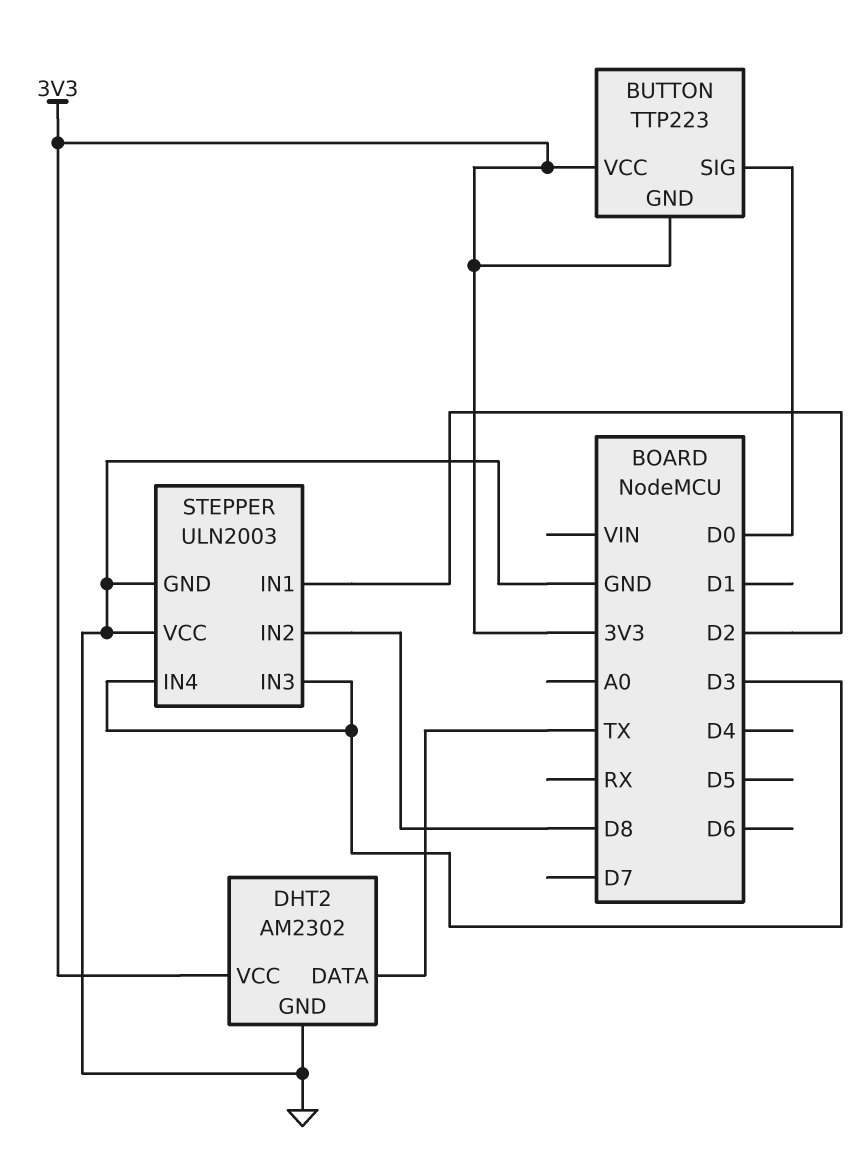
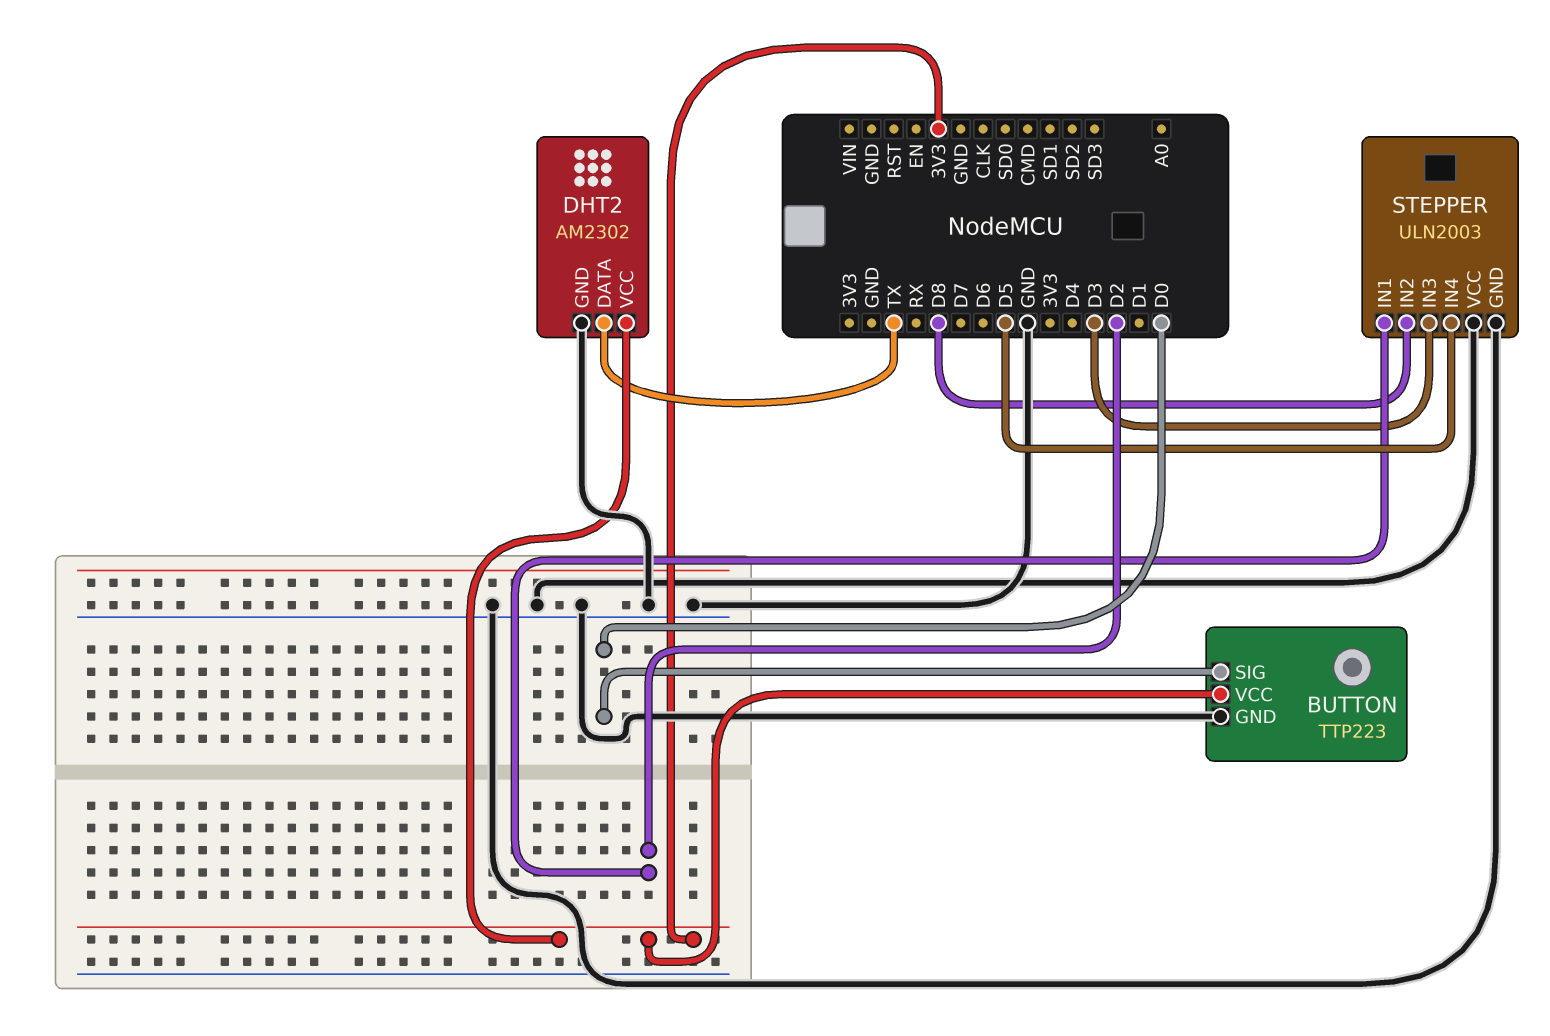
BUTTON pin GND: 3V3 -> GND
STEPPER pin IN4: D3 -> D5

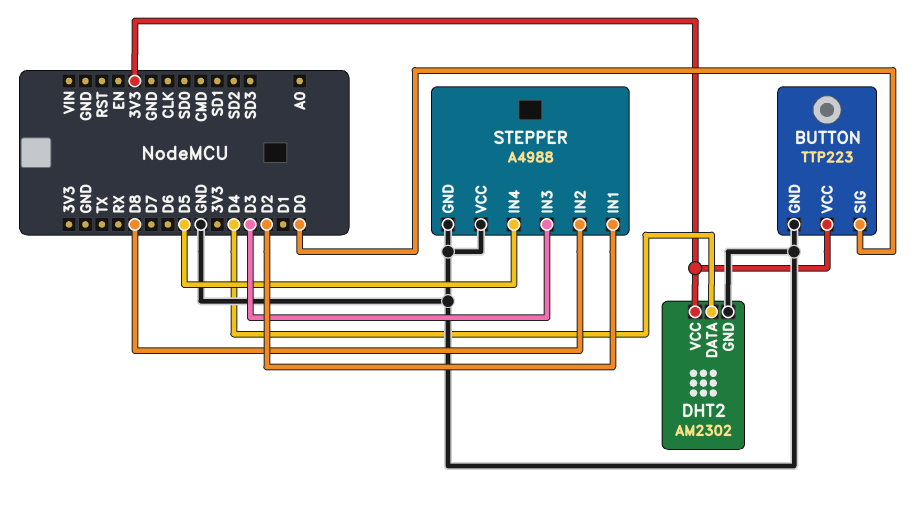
DHT2 pin DATA: TX -> D4
STEPPER: ULN2003 -> A4988

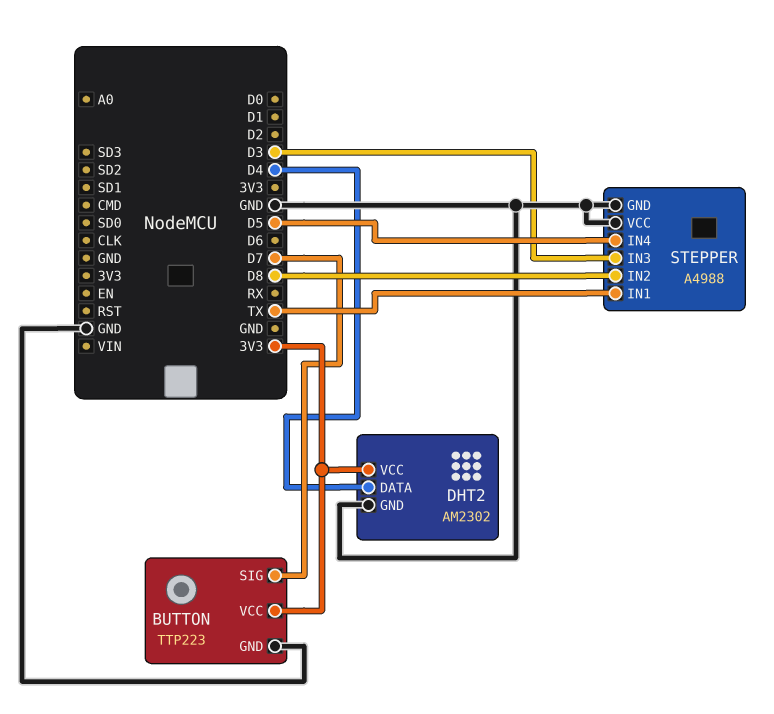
BUTTON pin SIG: D0 -> D7
STEPPER pin IN1: D2 -> TX

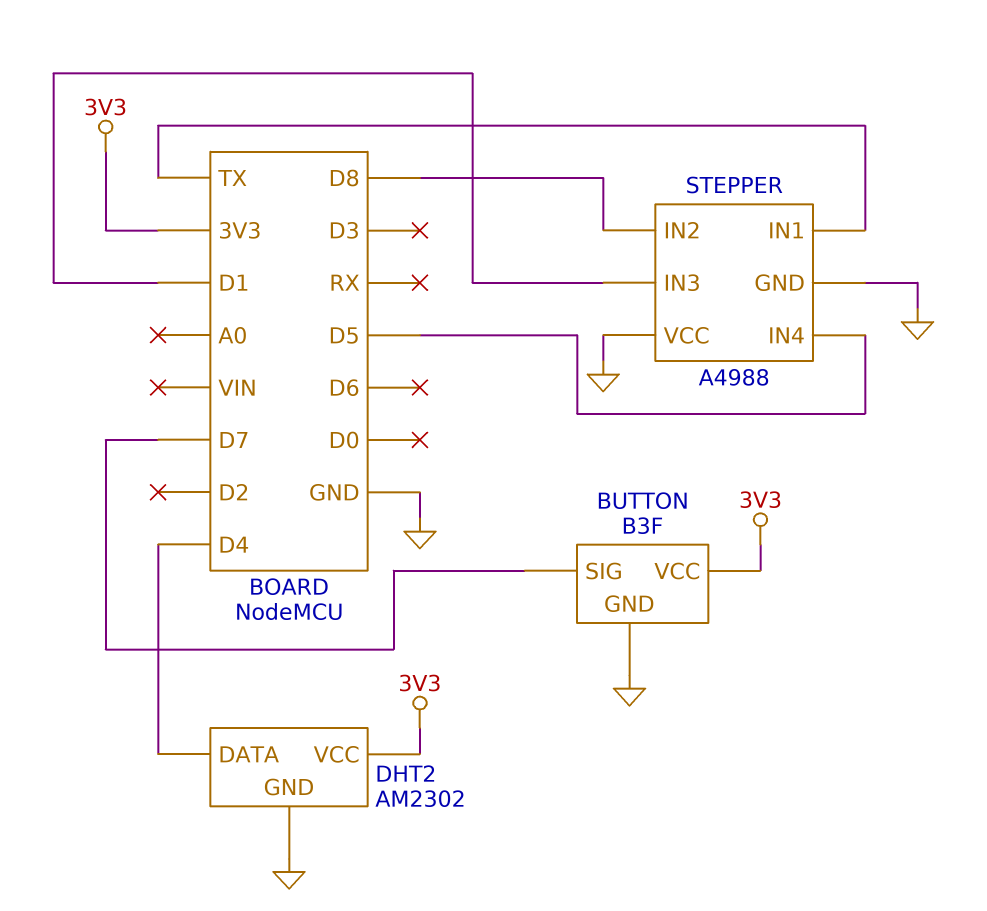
BUTTON: TTP223 -> B3F
STEPPER pin IN3: D3 -> D1

